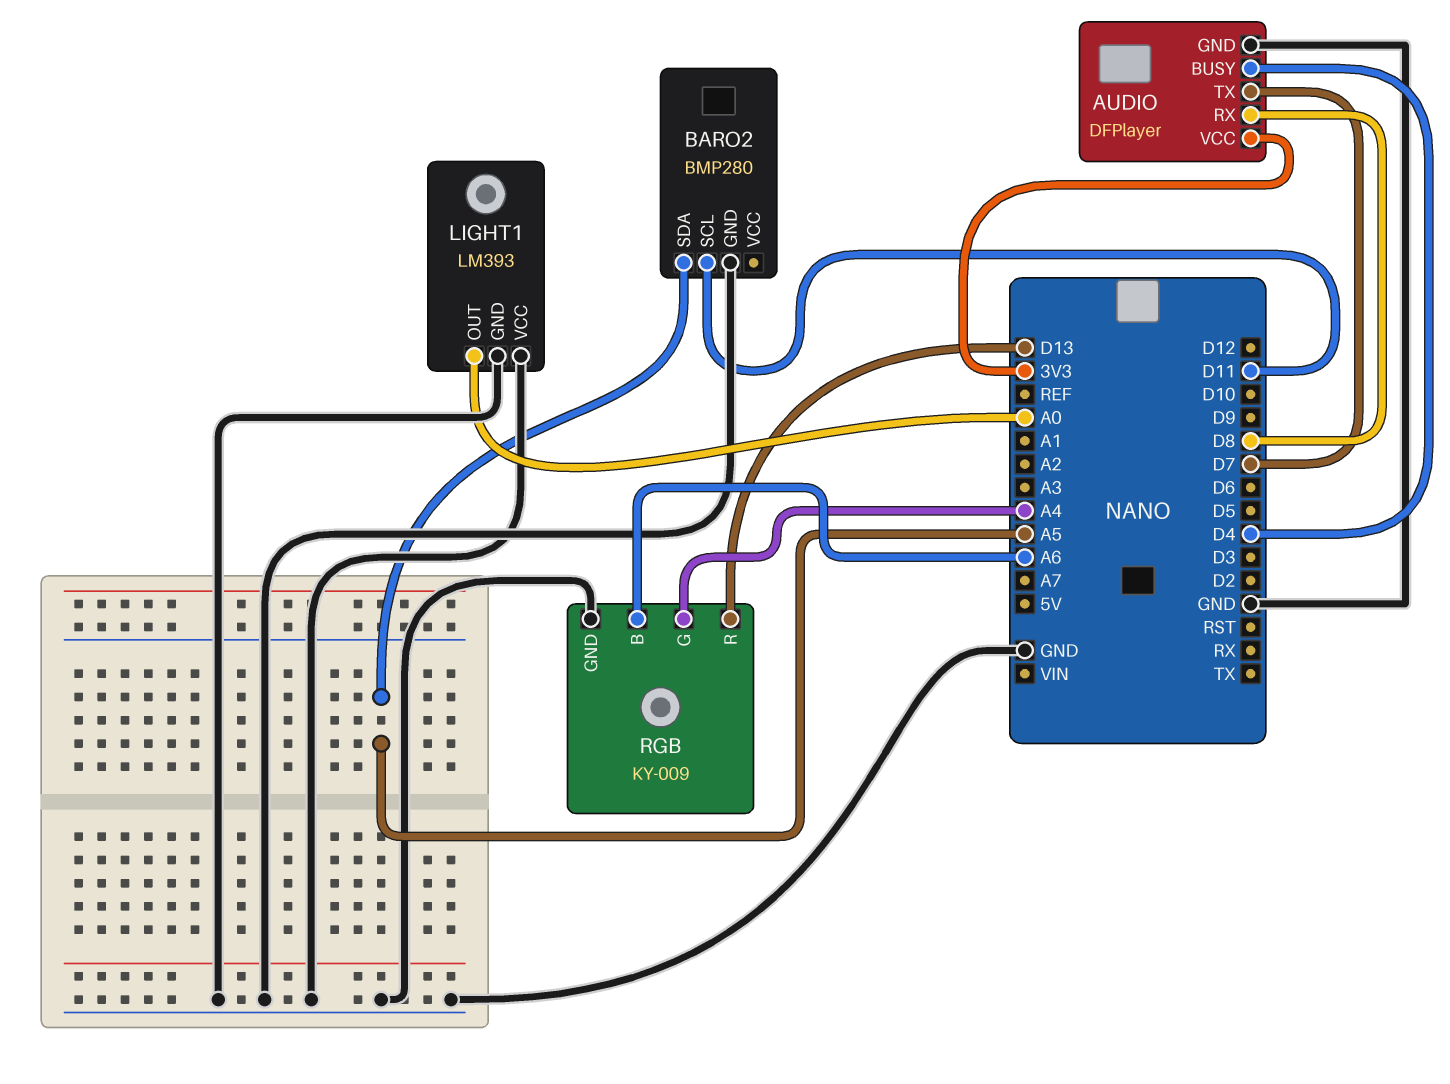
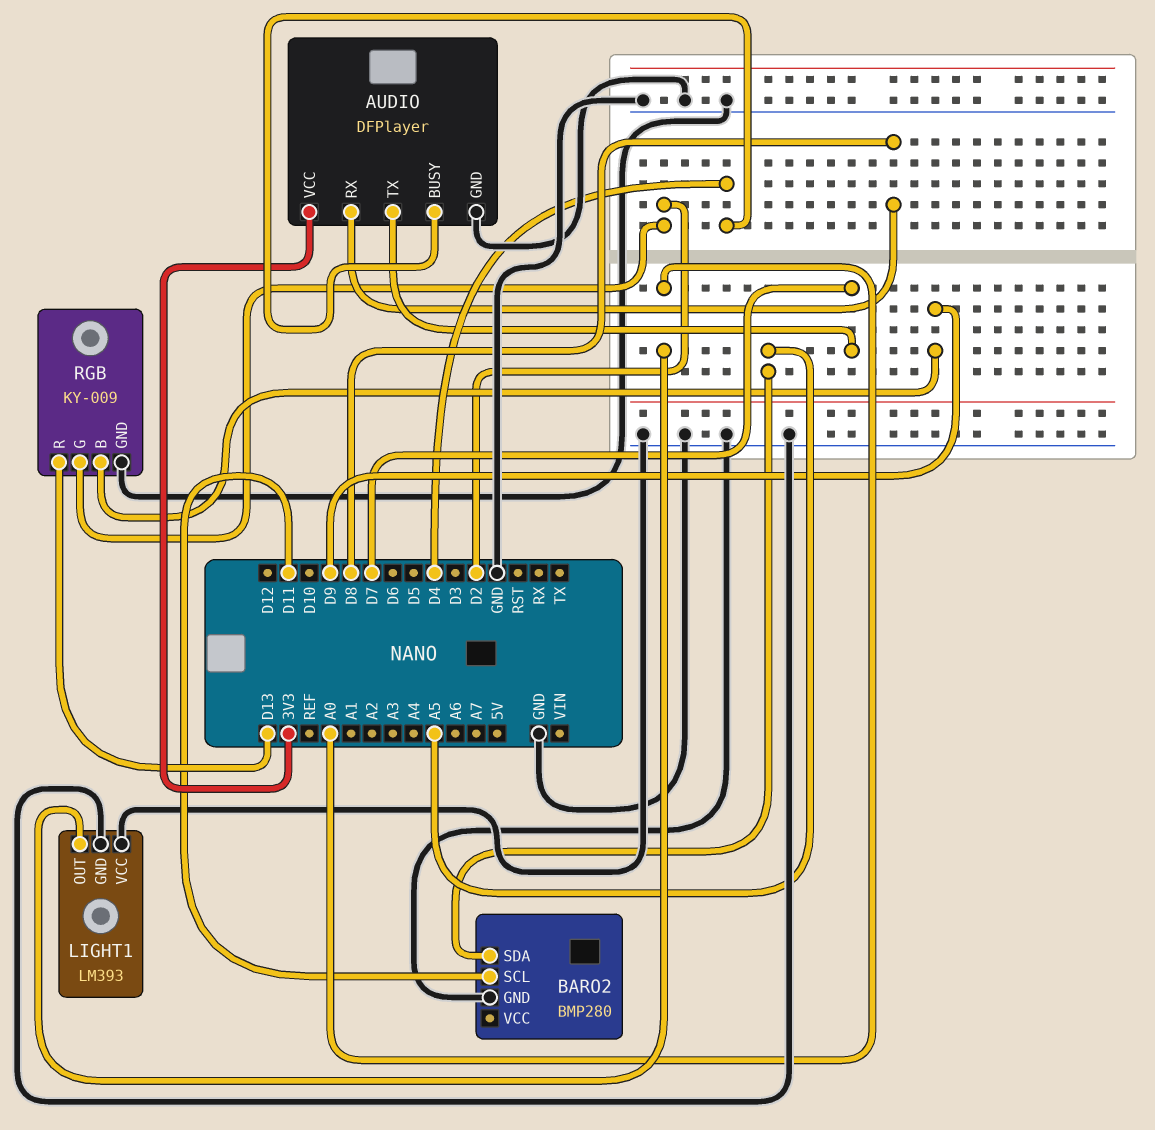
RGB pin B: A6 -> D9
RGB pin G: A4 -> D2

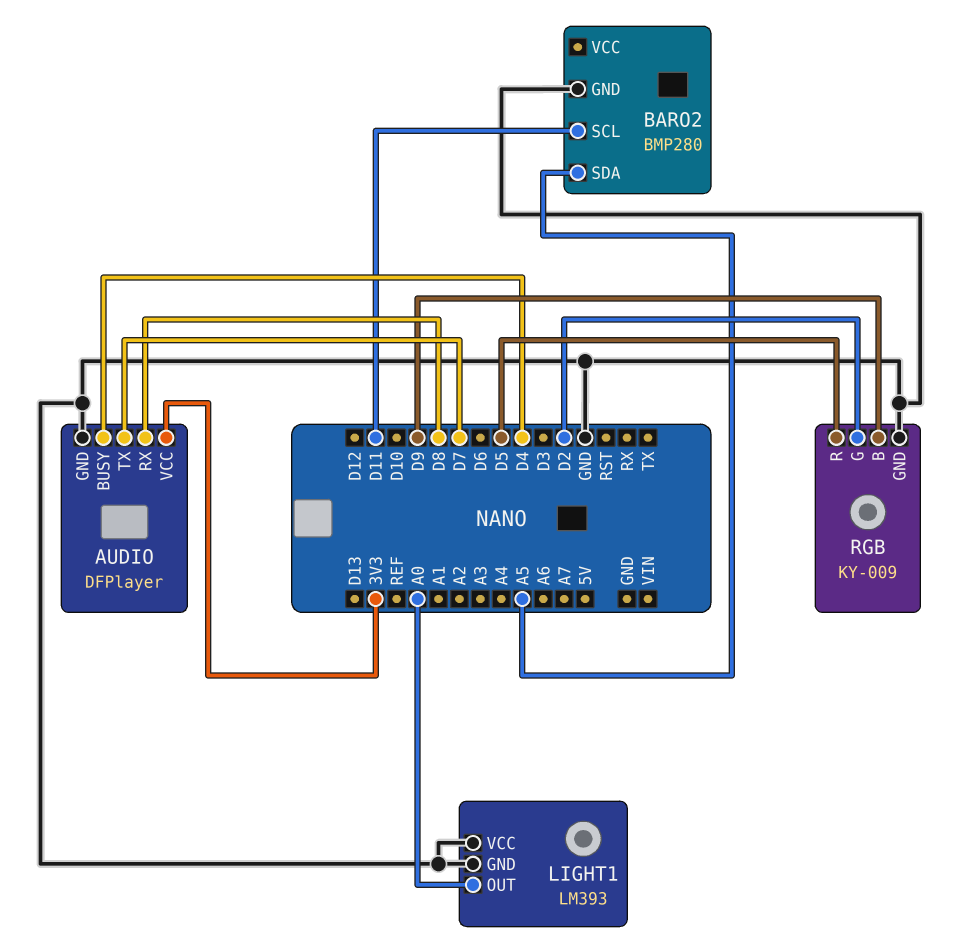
RGB pin R: D13 -> D5

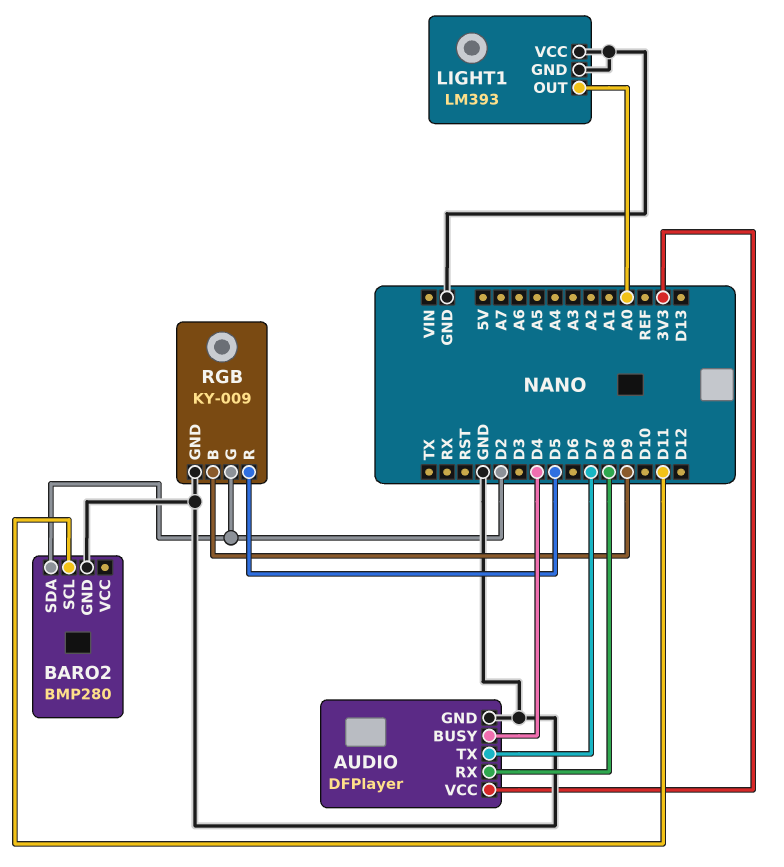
BARO2 pin SDA: A5 -> D2

